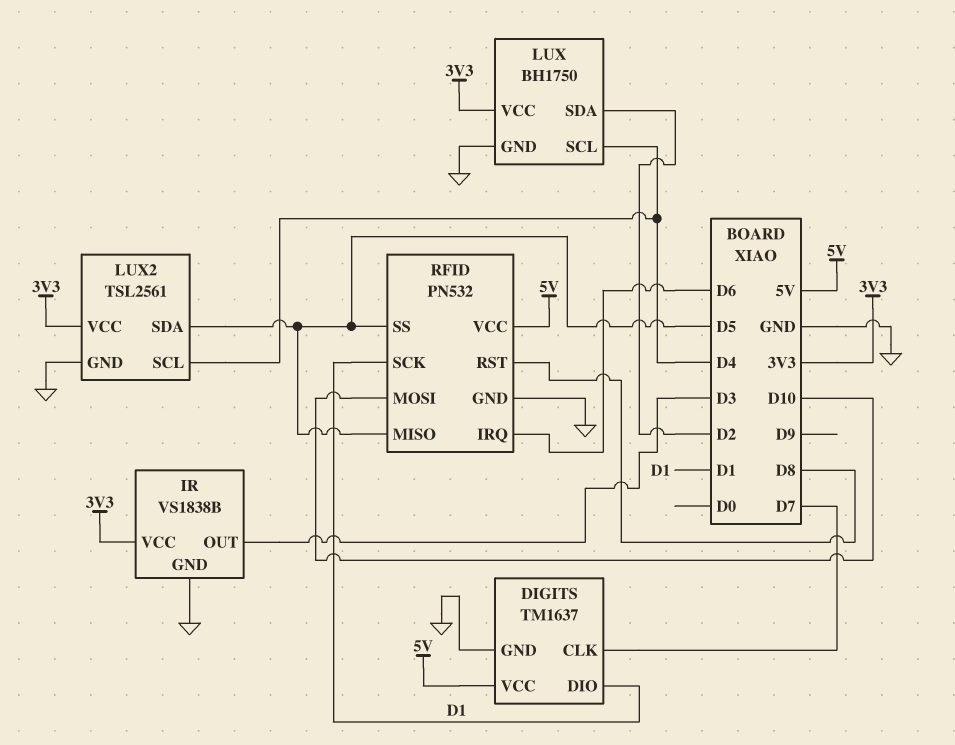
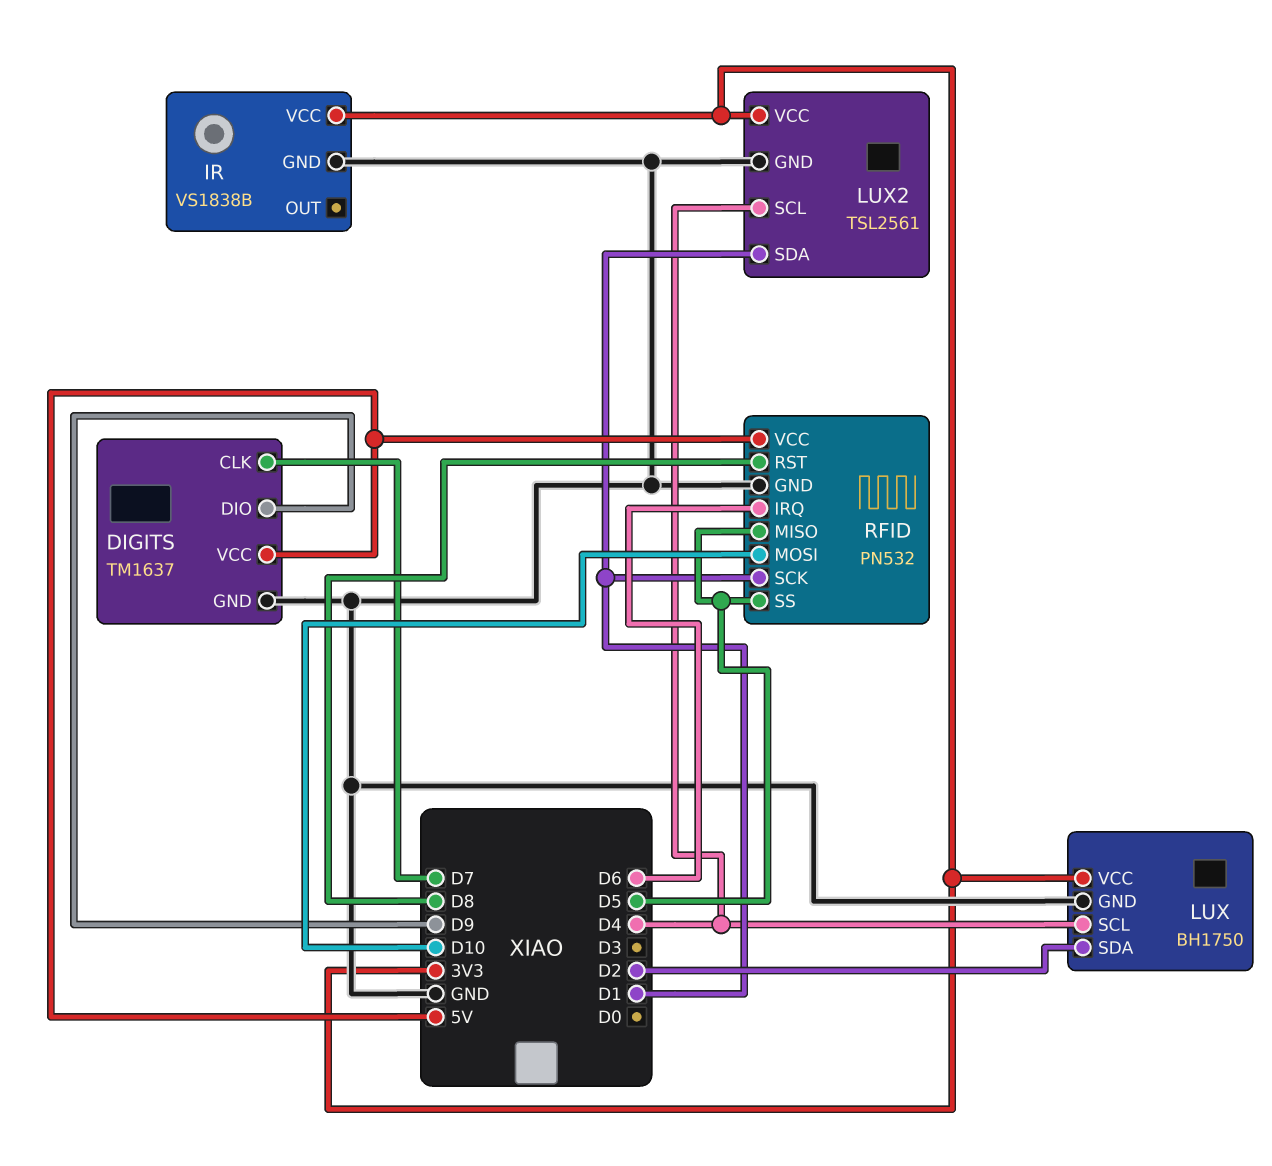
DIGITS pin DIO: D1 -> D9
IR pin OUT: D3 -> none
LUX2 pin SDA: D5 -> D1

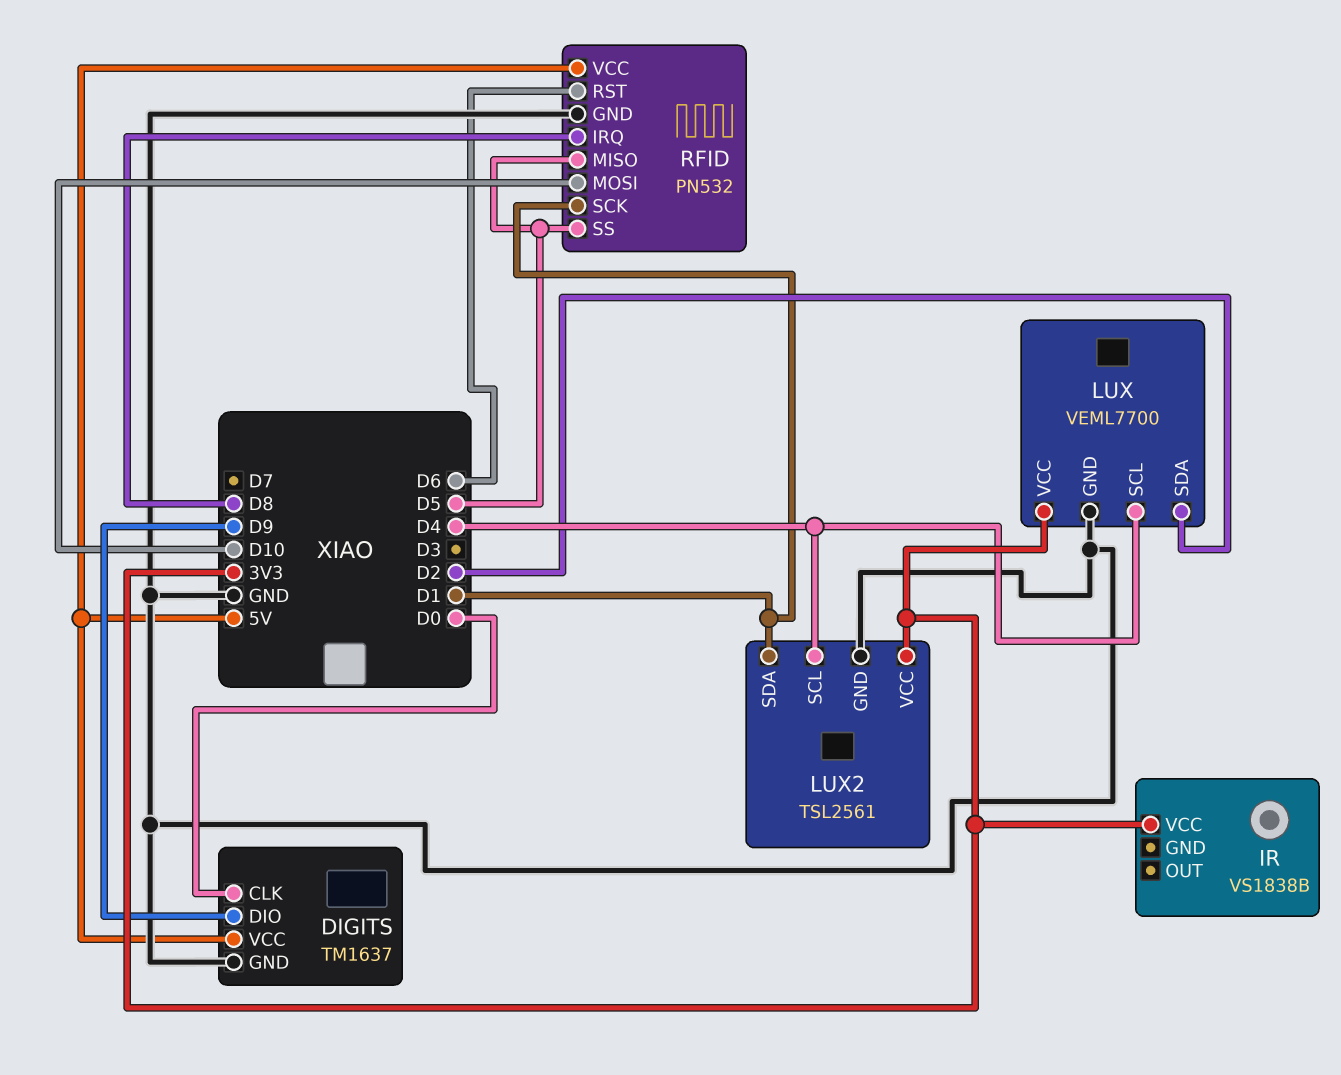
DIGITS pin CLK: D7 -> D0
IR pin GND: GND -> none
LUX: BH1750 -> VEML7700
RFID pin IRQ: D6 -> D8
RFID pin RST: D8 -> D6

